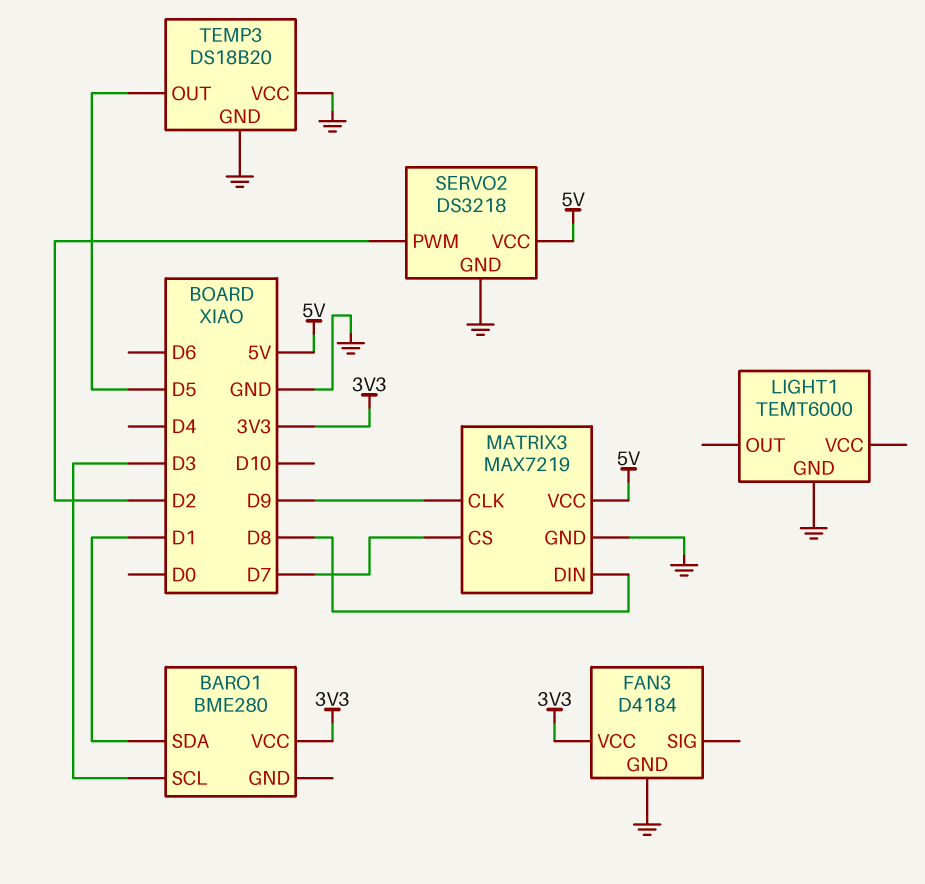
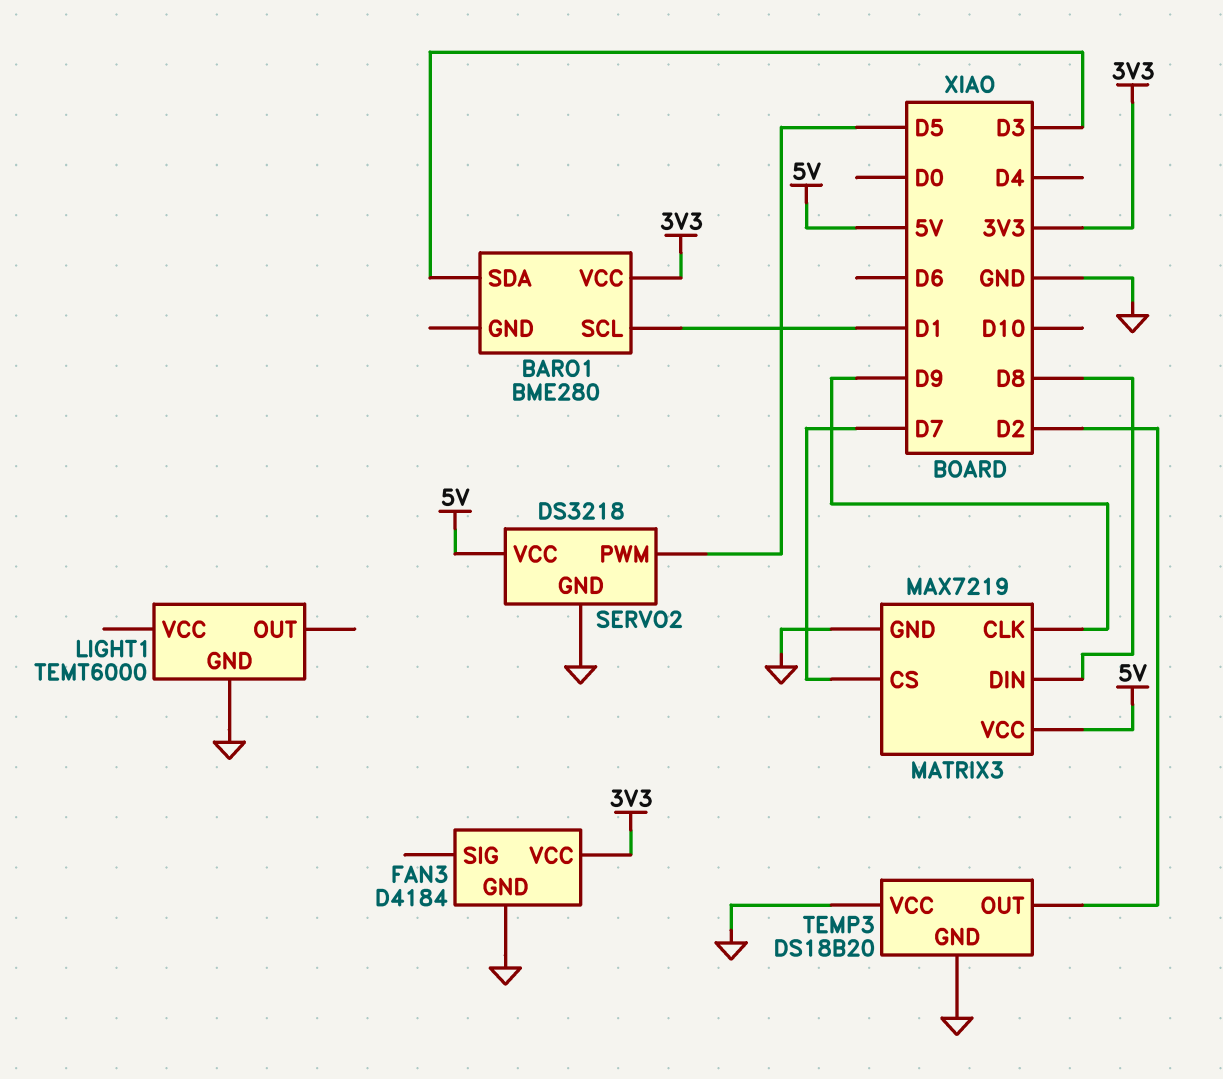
BARO1 pin SCL: D3 -> D1
BARO1 pin SDA: D1 -> D3
SERVO2 pin PWM: D2 -> D5
TEMP3 pin OUT: D5 -> D2

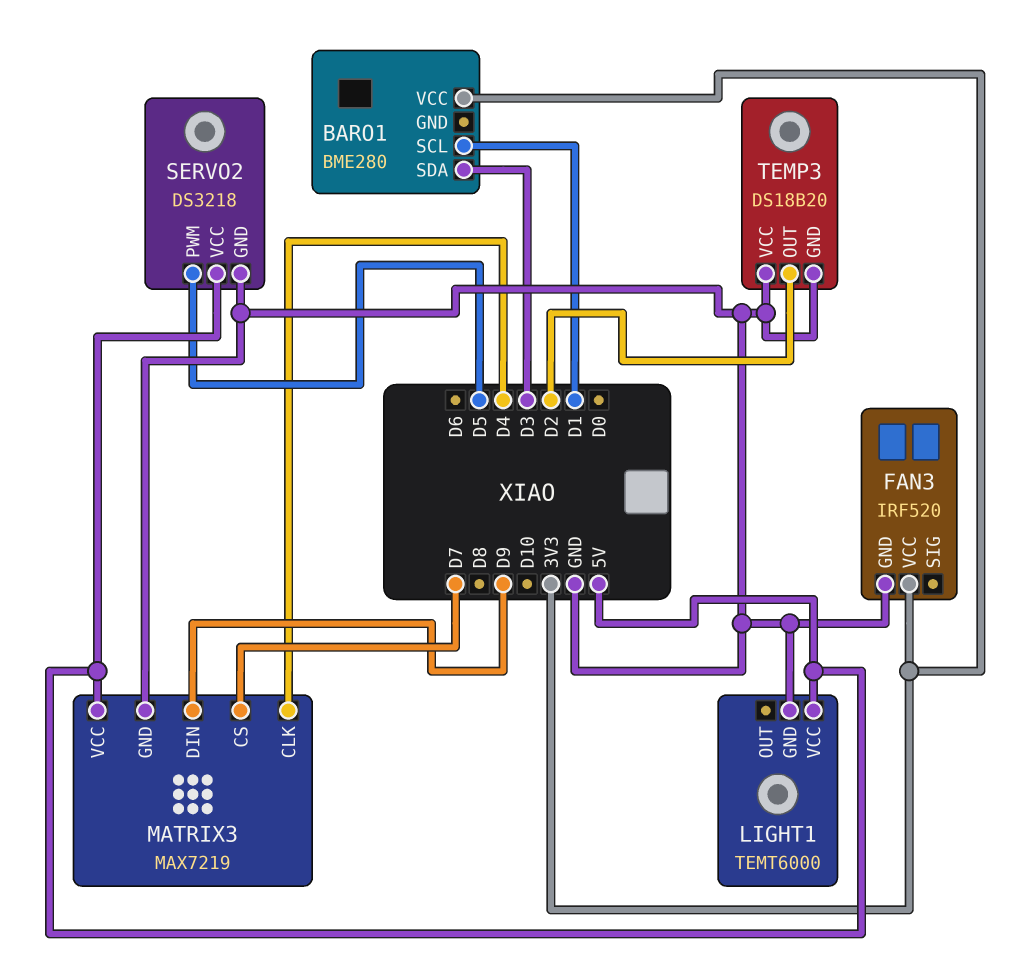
FAN3: D4184 -> IRF520
LIGHT1 pin VCC: none -> 5V
MATRIX3 pin CLK: D9 -> D4
MATRIX3 pin DIN: D8 -> D9

